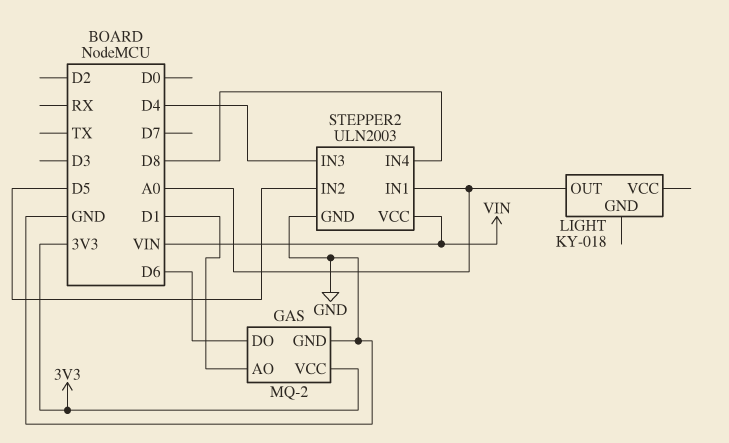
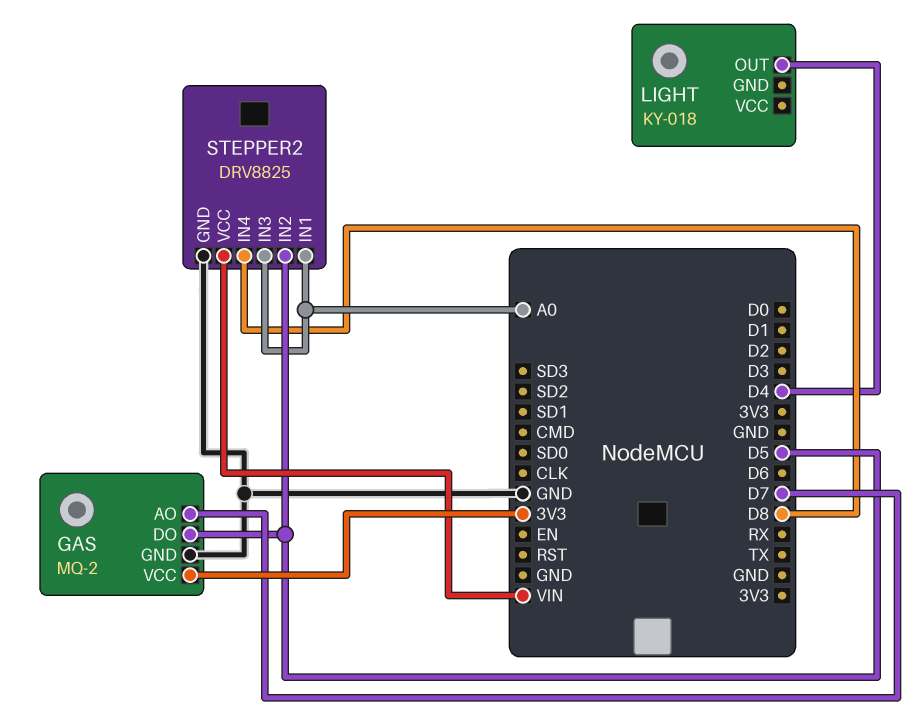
GAS pin AO: D1 -> D7
GAS pin DO: D6 -> D5
LIGHT pin OUT: A0 -> D4
STEPPER2: ULN2003 -> DRV8825
STEPPER2 pin IN3: D4 -> A0

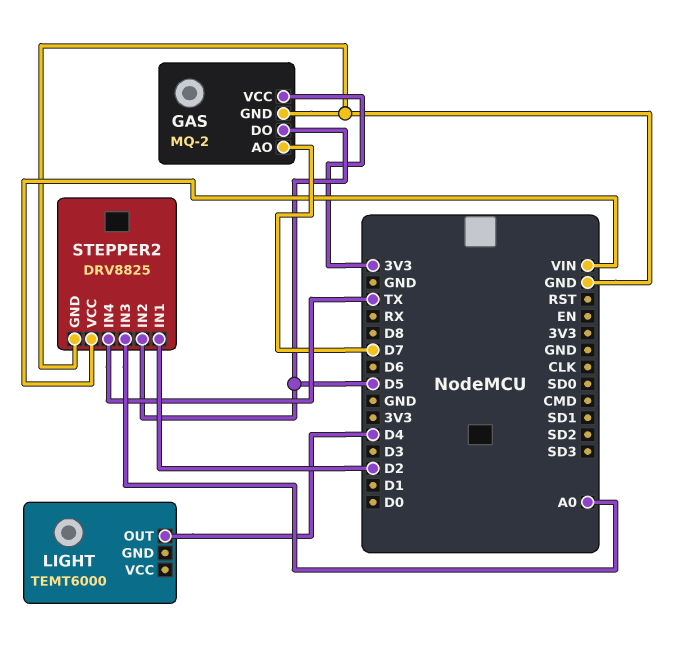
LIGHT: KY-018 -> TEMT6000
STEPPER2 pin IN1: A0 -> D2
STEPPER2 pin IN4: D8 -> TX

